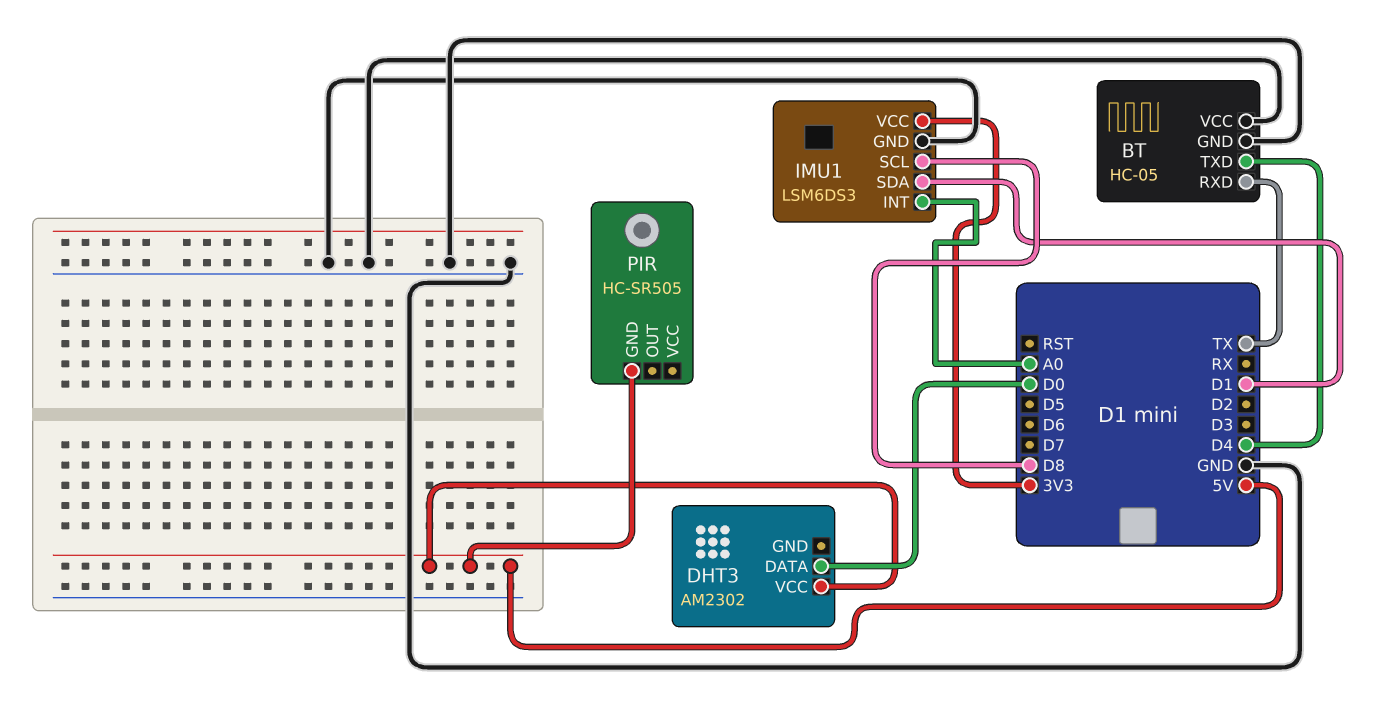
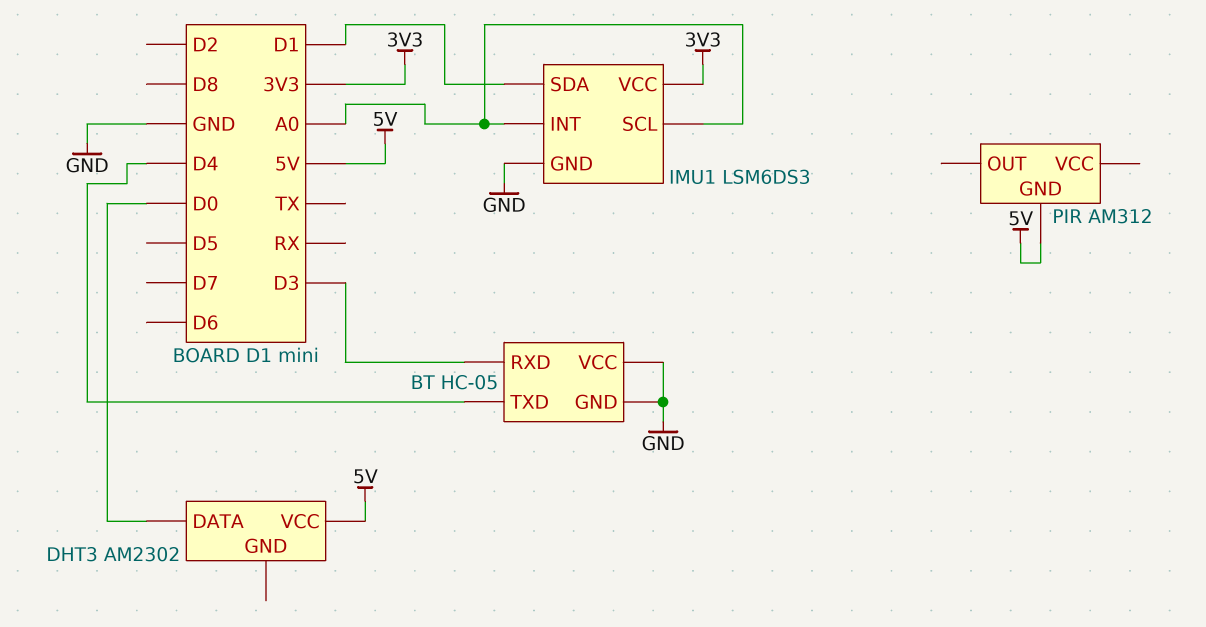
BT pin RXD: TX -> D3
IMU1 pin SCL: D8 -> A0
PIR: HC-SR505 -> AM312

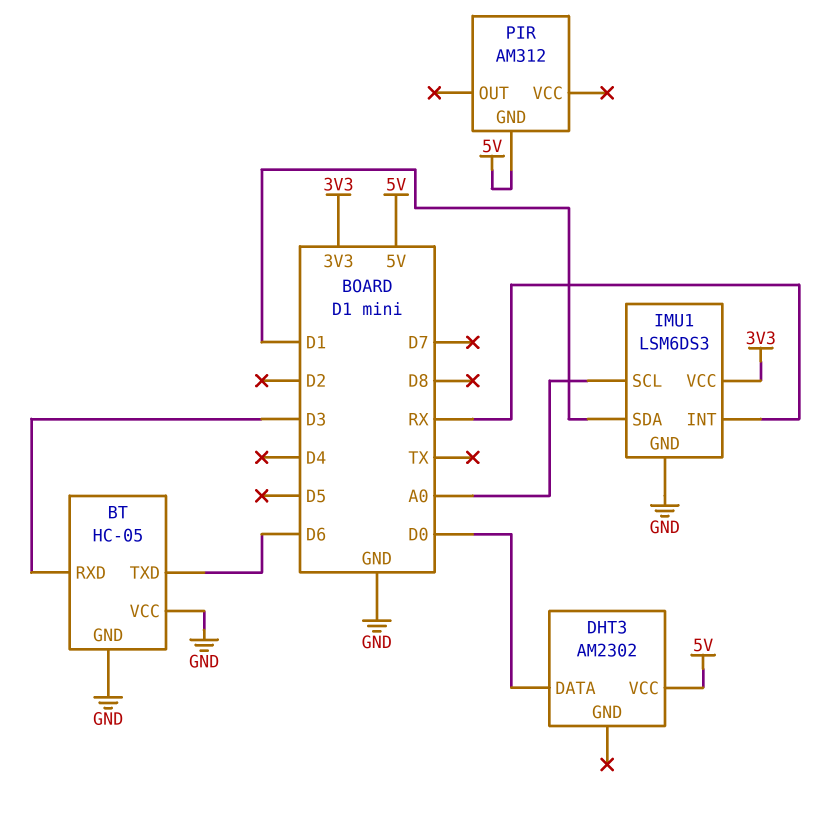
BT pin TXD: D4 -> D6
IMU1 pin INT: A0 -> RX

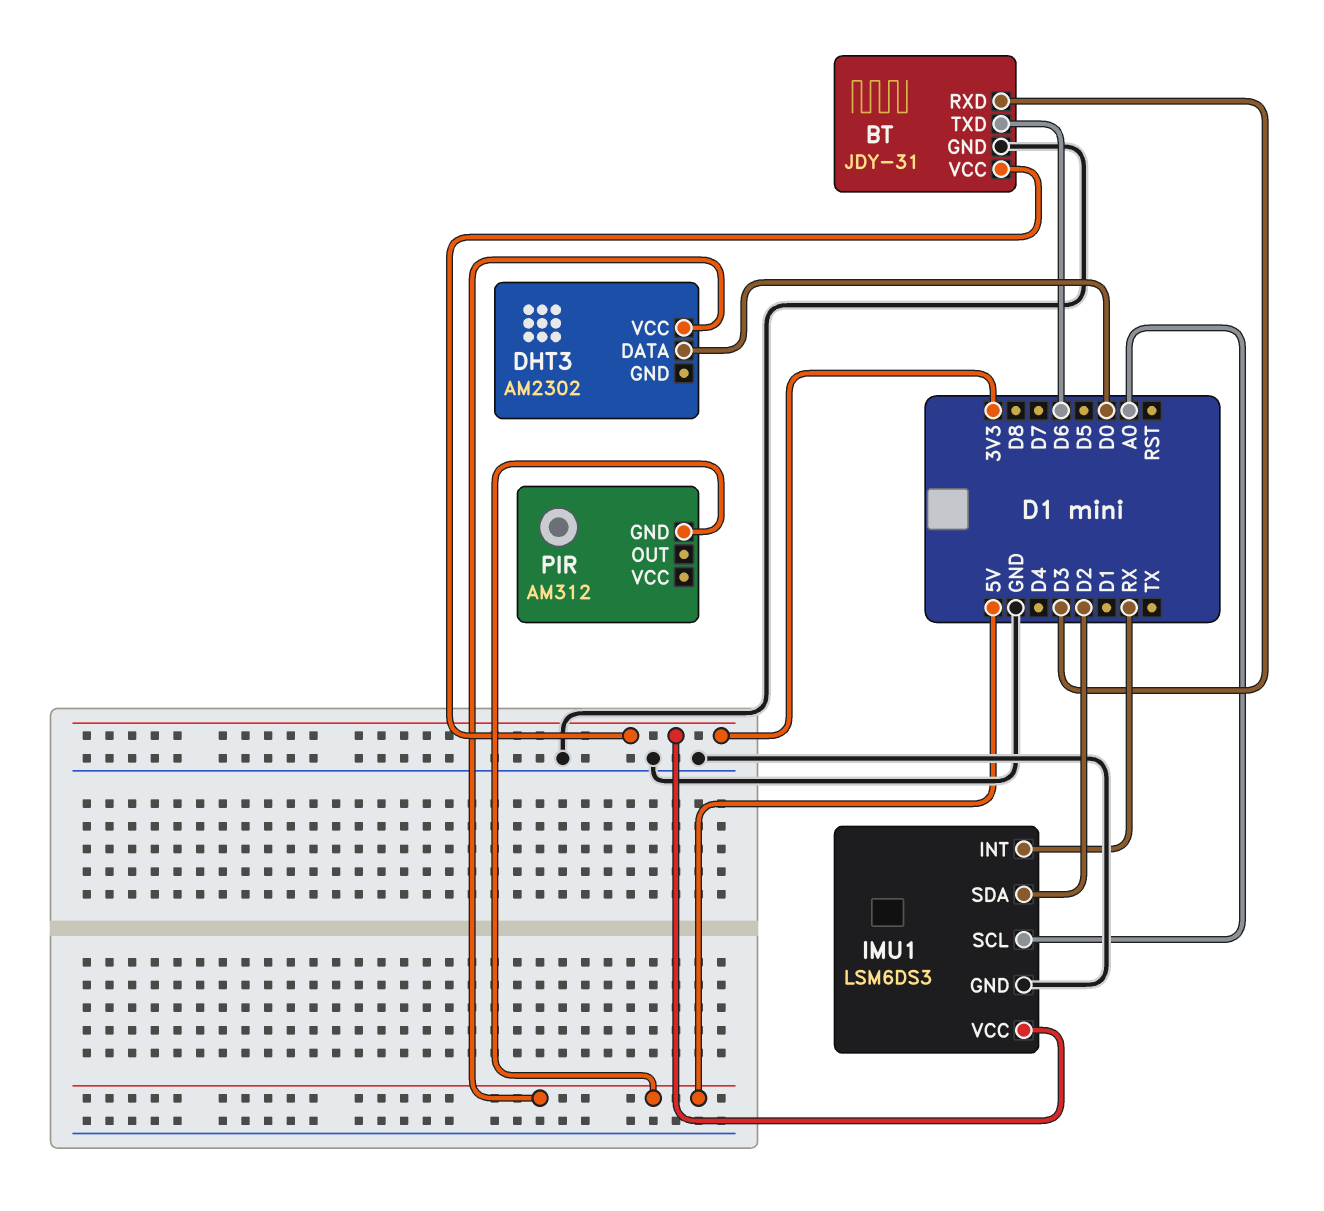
BT: HC-05 -> JDY-31
BT pin VCC: GND -> 3V3
IMU1 pin SDA: D1 -> D2

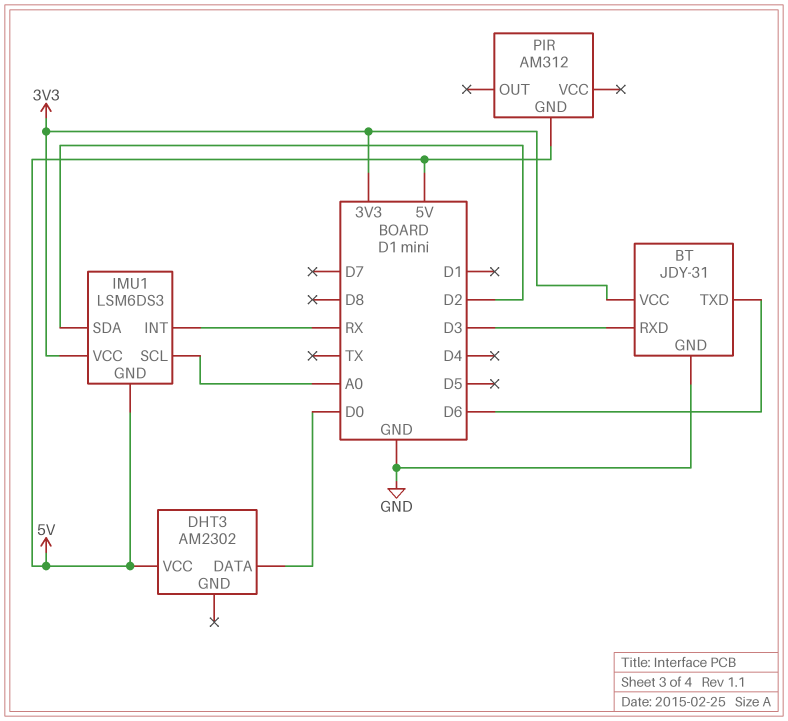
IMU1 pin GND: GND -> 5V

